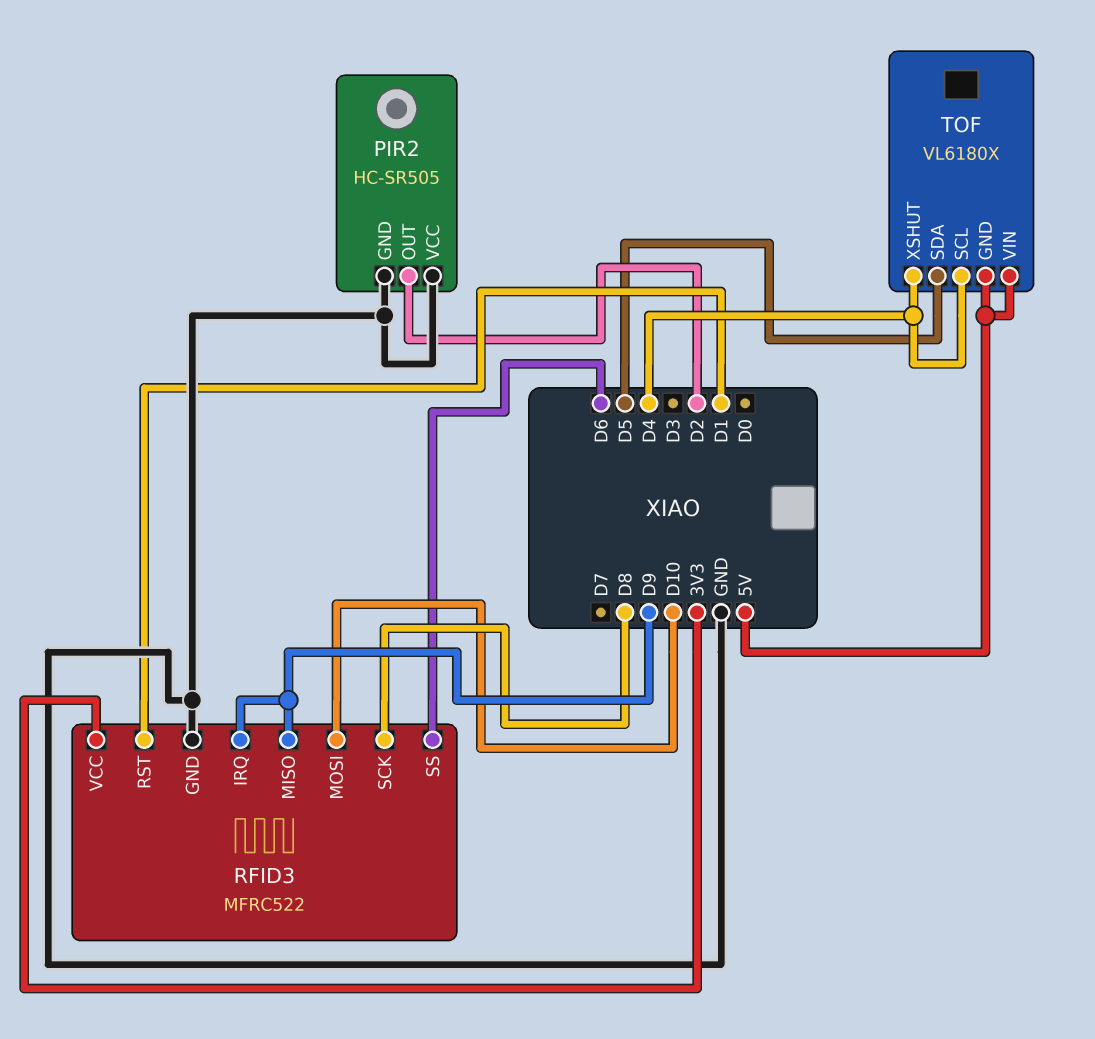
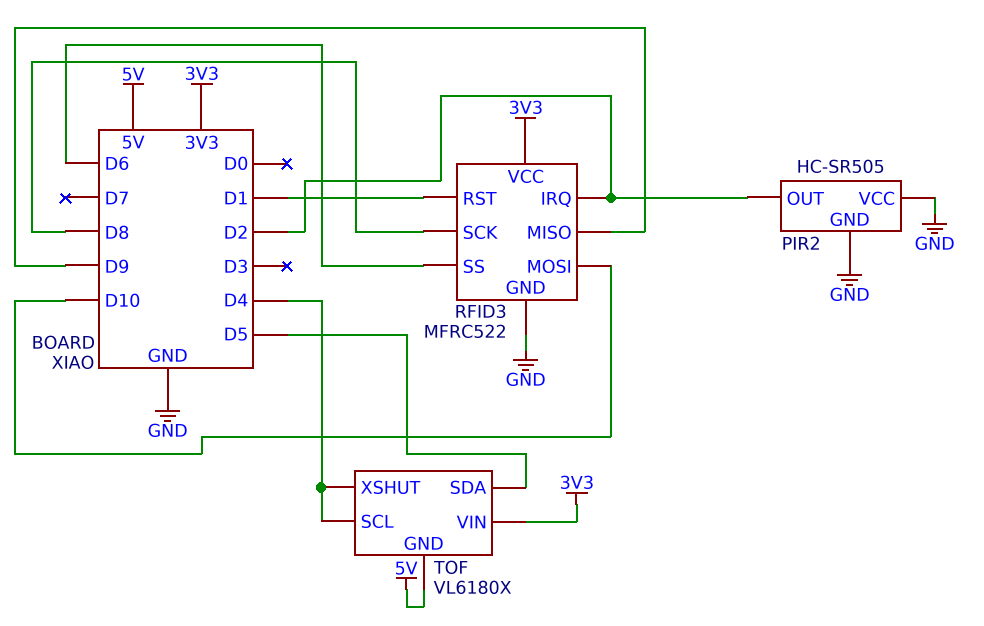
RFID3 pin IRQ: D9 -> D2
TOF pin VIN: 5V -> 3V3

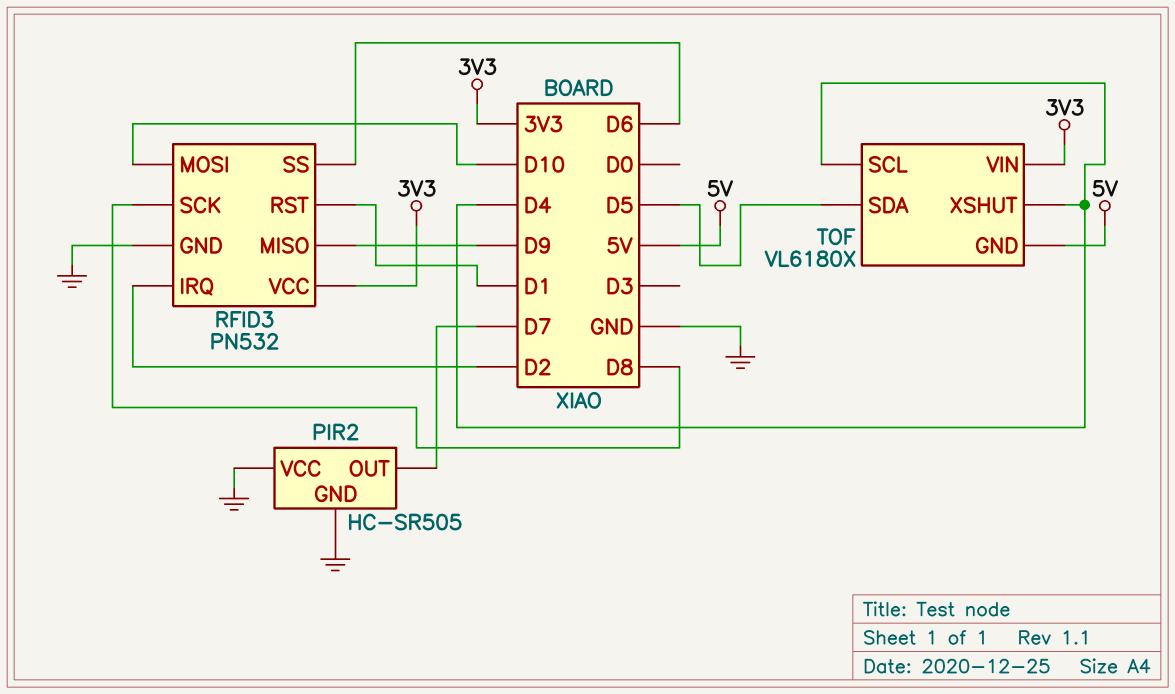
PIR2 pin OUT: D2 -> D7
RFID3: MFRC522 -> PN532

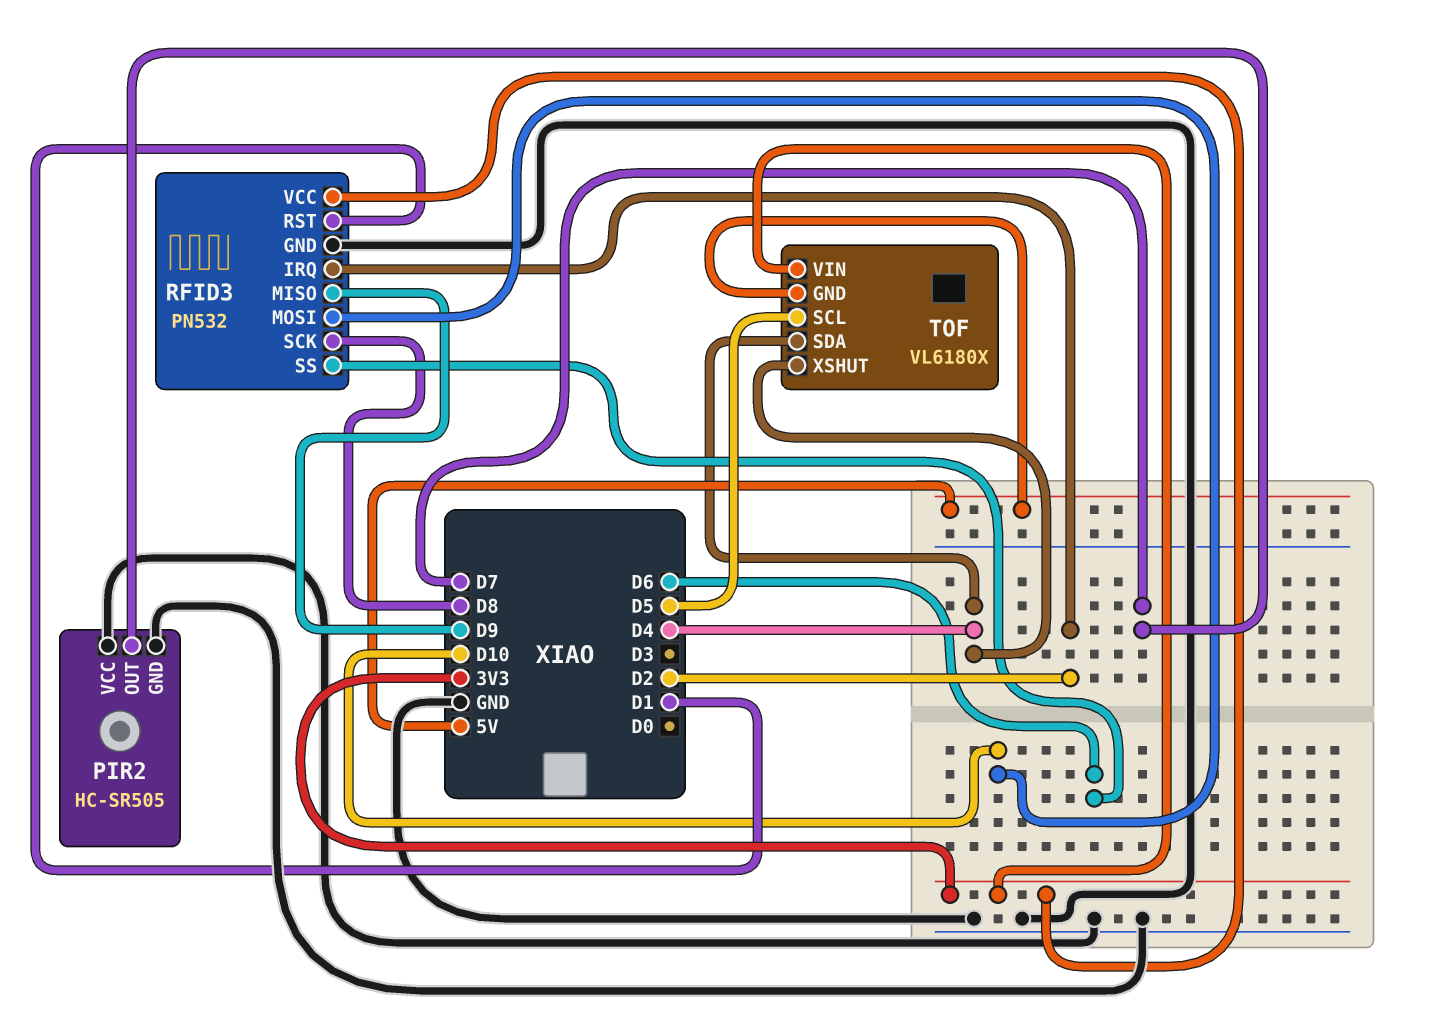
TOF pin SCL: D4 -> D5
TOF pin SDA: D5 -> D4

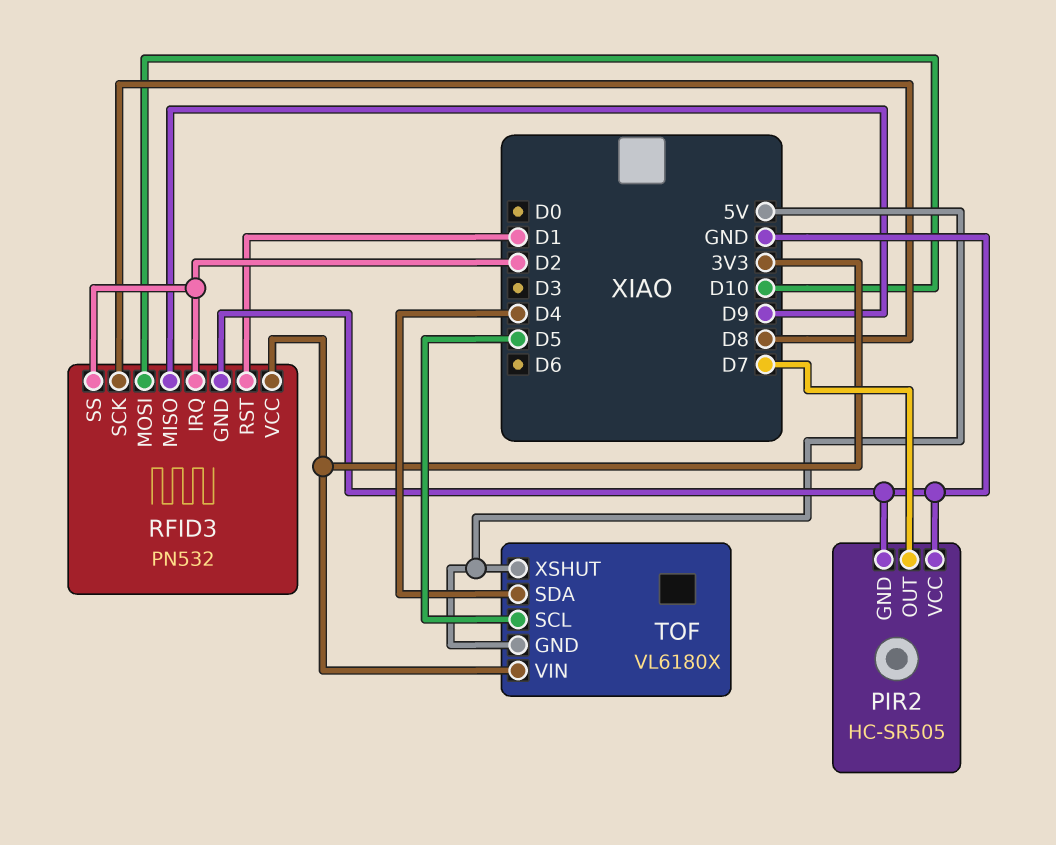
RFID3 pin SS: D6 -> D2
TOF pin XSHUT: D4 -> 5V

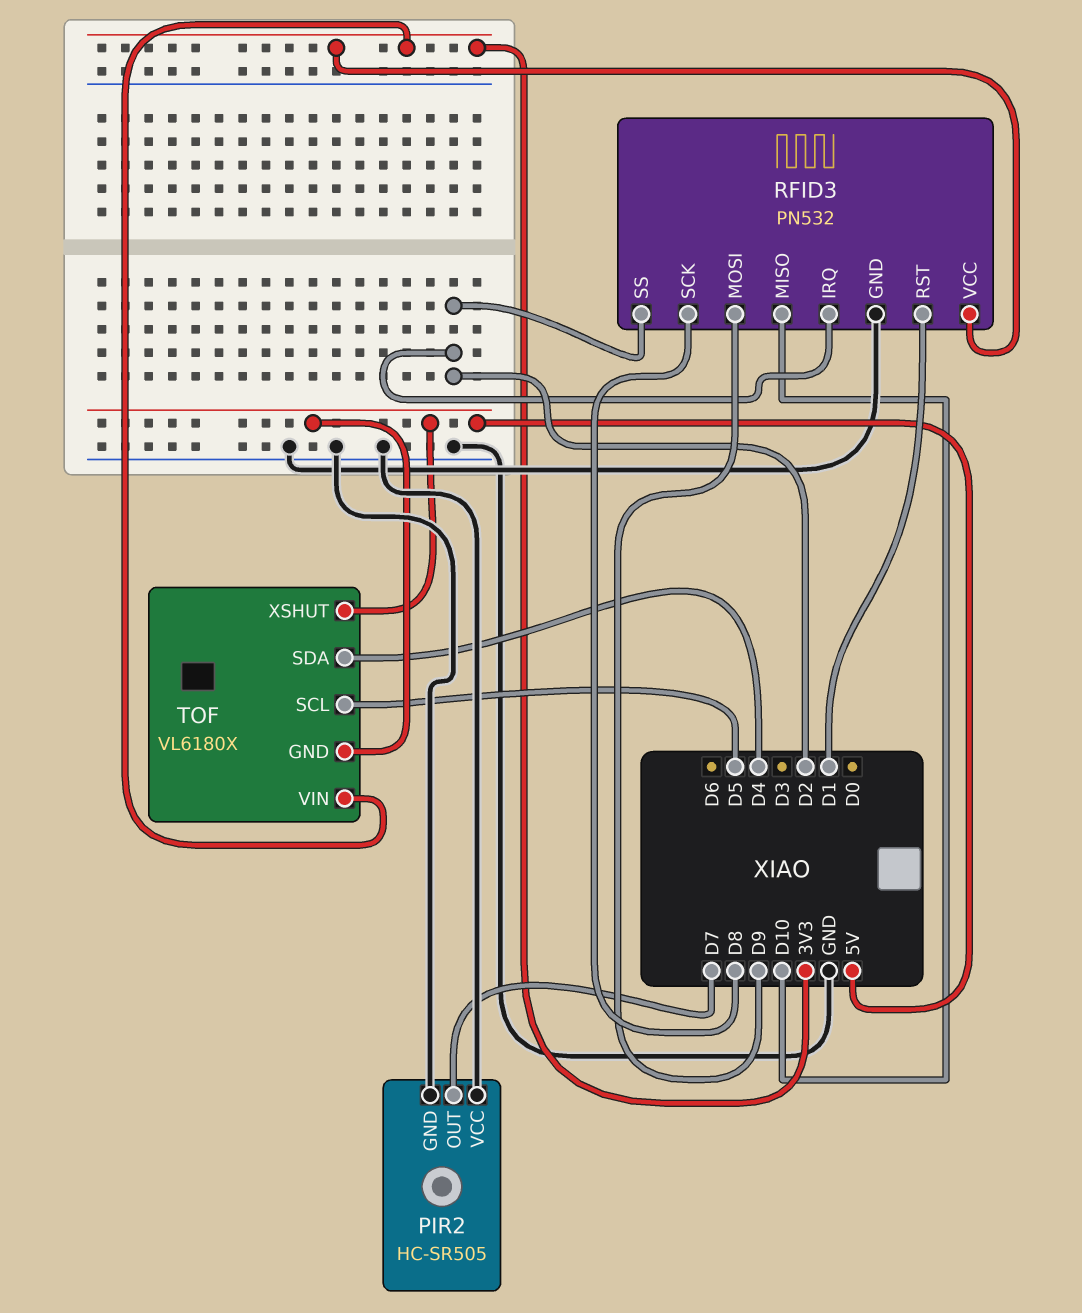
RFID3 pin MISO: D9 -> D10
RFID3 pin MOSI: D10 -> D9

